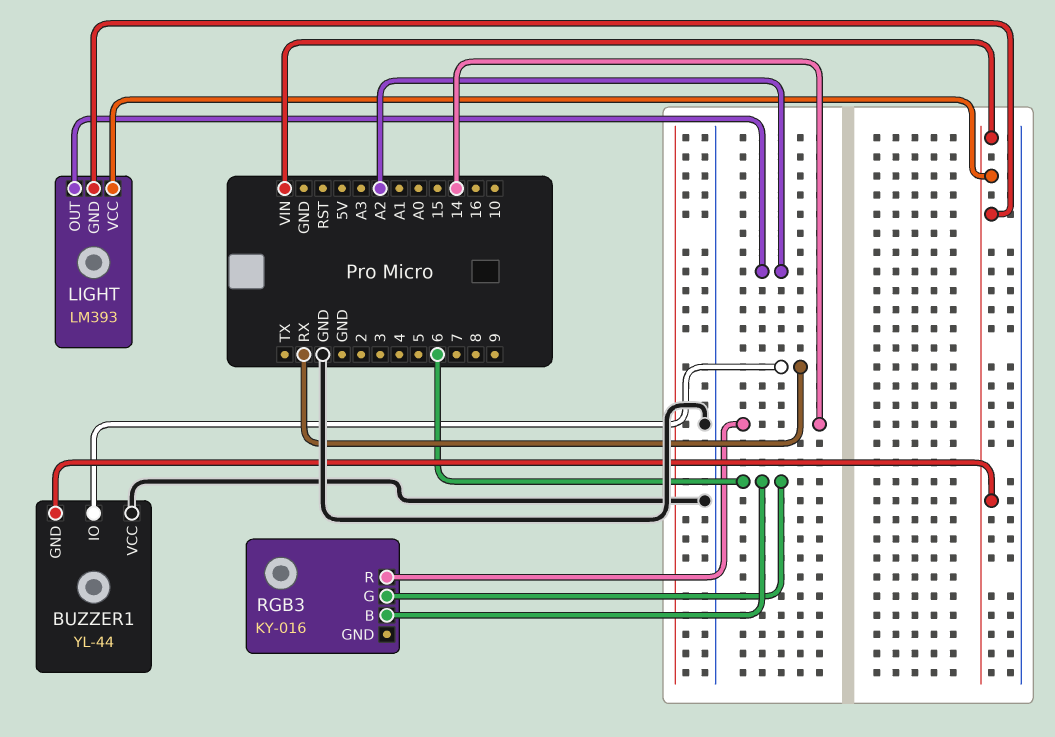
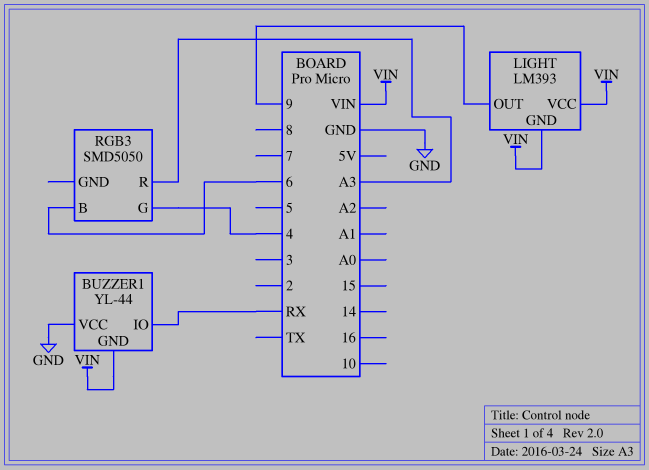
LIGHT pin OUT: A2 -> 9
RGB3: KY-016 -> SMD5050
RGB3 pin G: 6 -> 4
RGB3 pin R: 14 -> A3

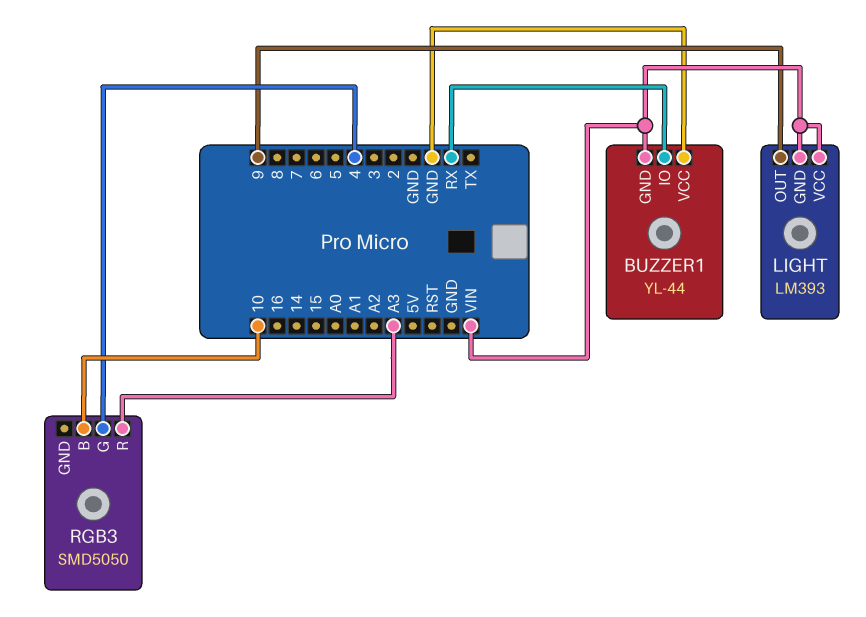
RGB3 pin B: 6 -> 10

